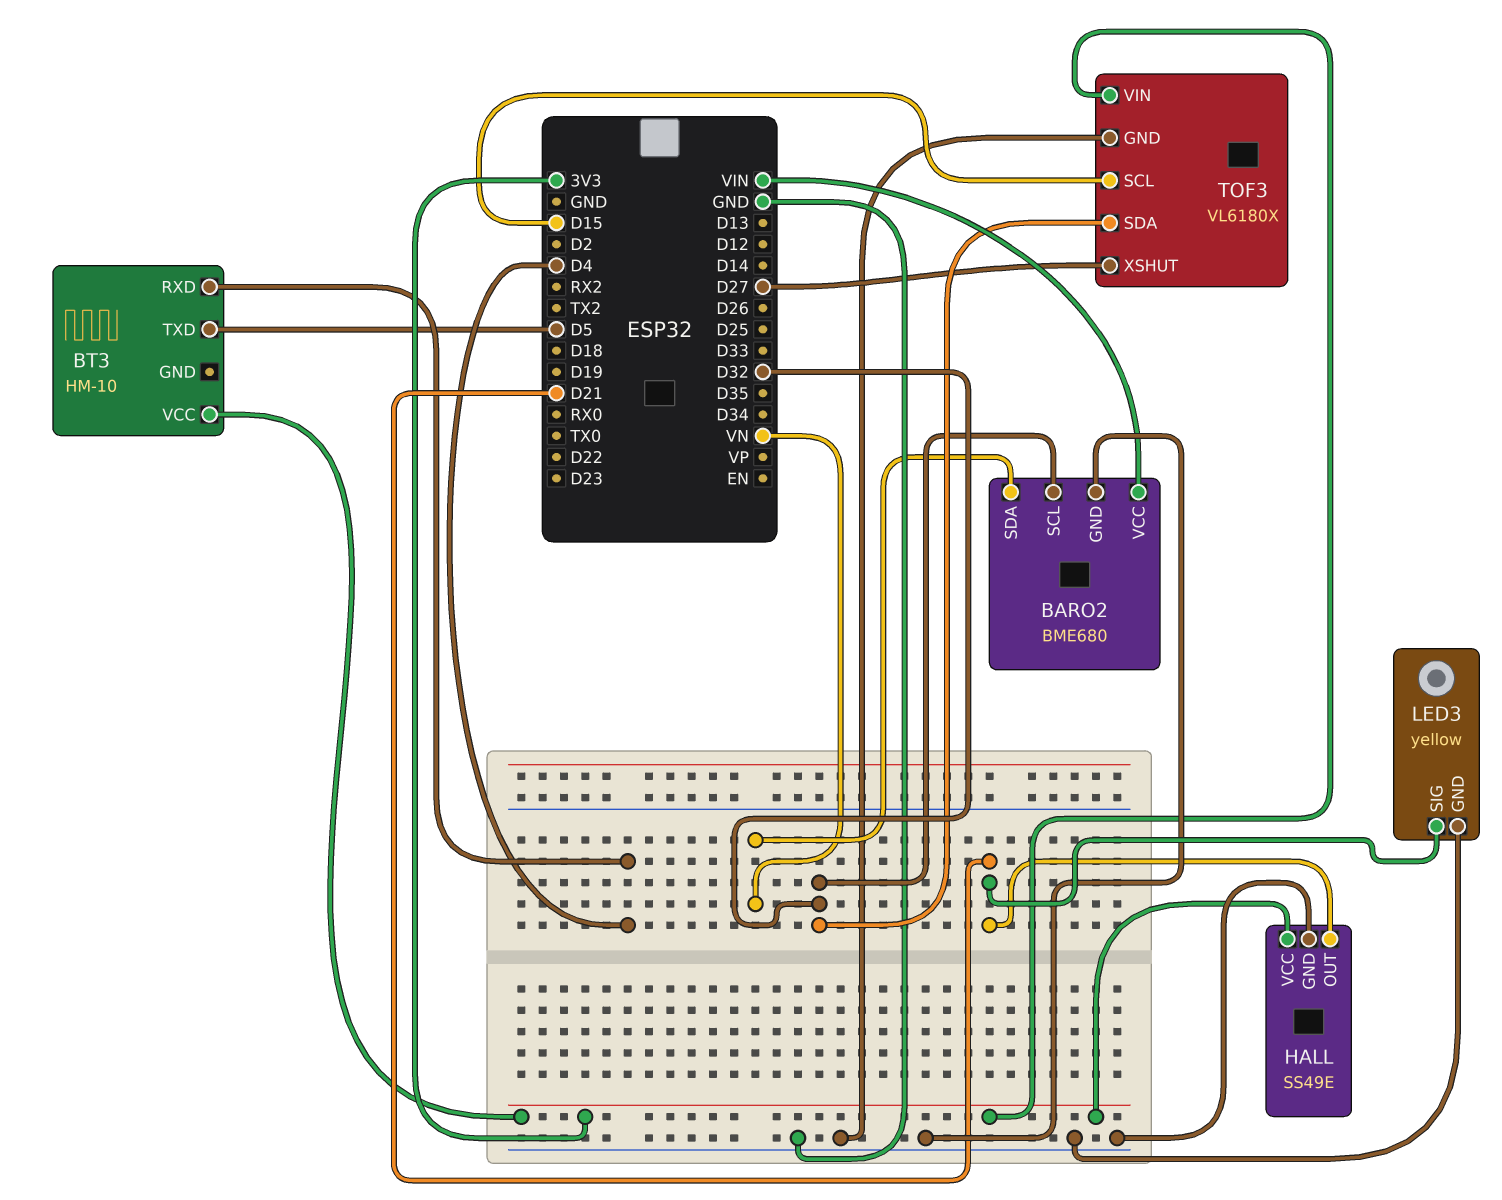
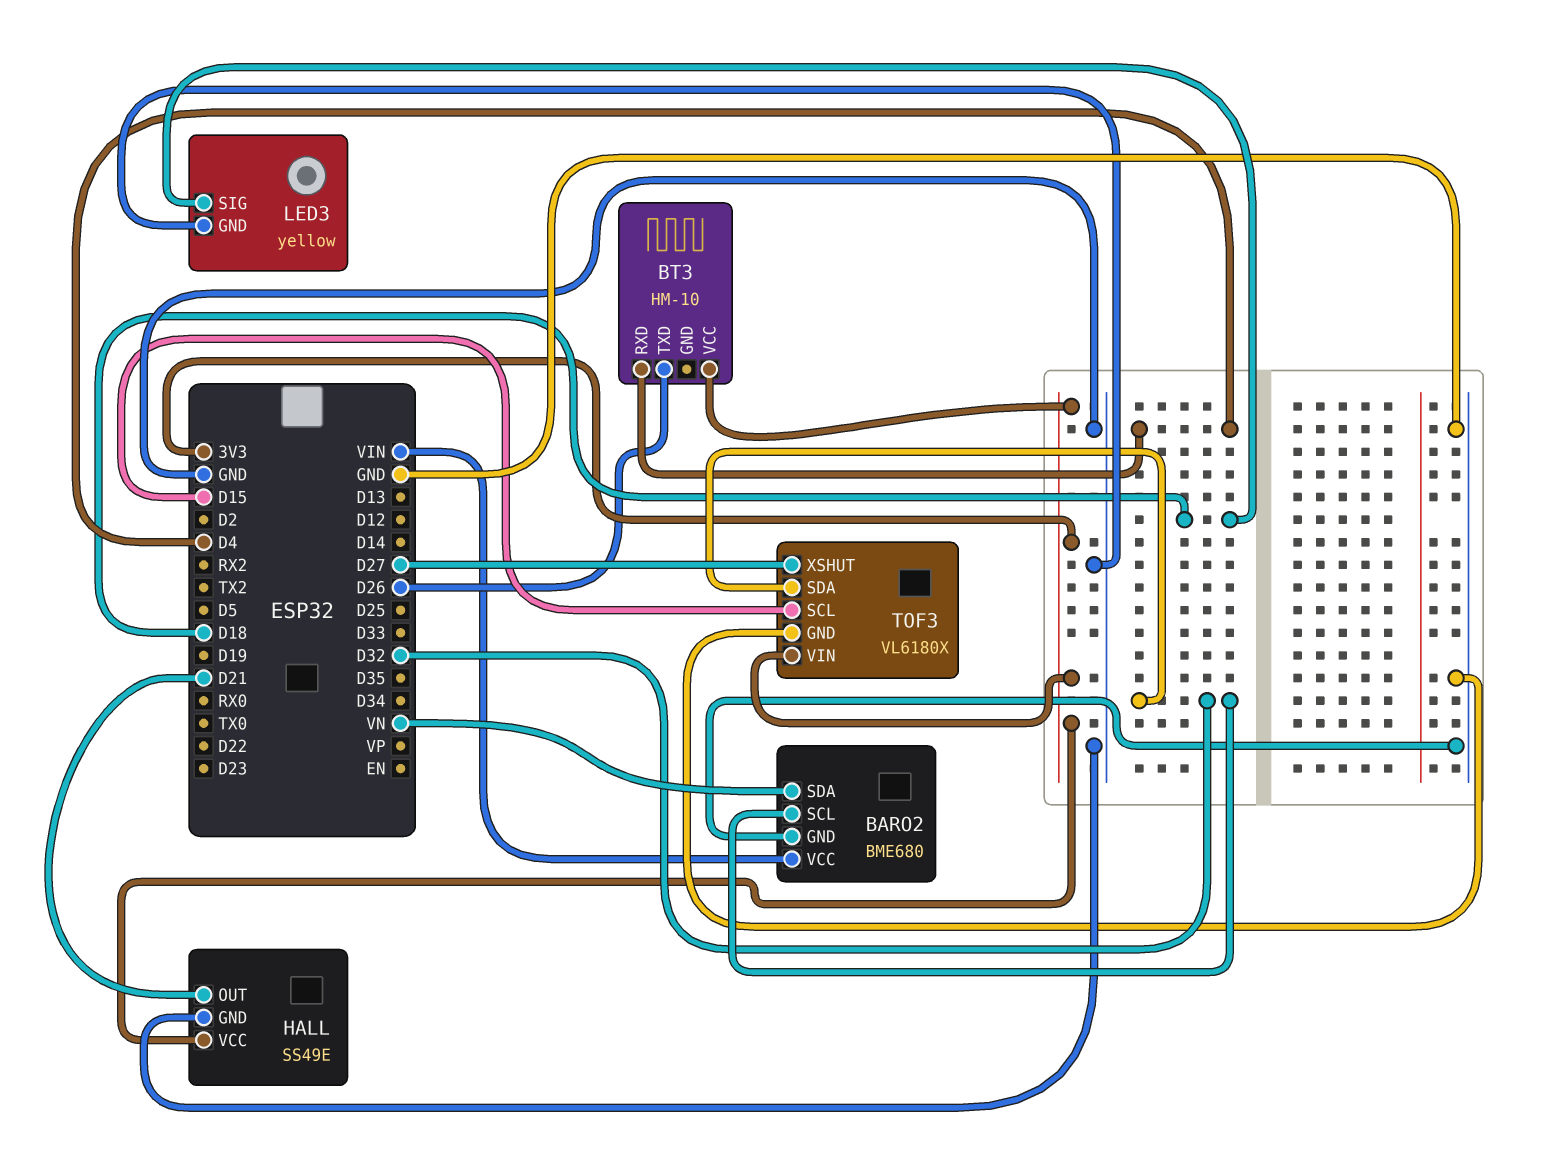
BT3 pin TXD: D5 -> D26
LED3 pin SIG: D21 -> D18

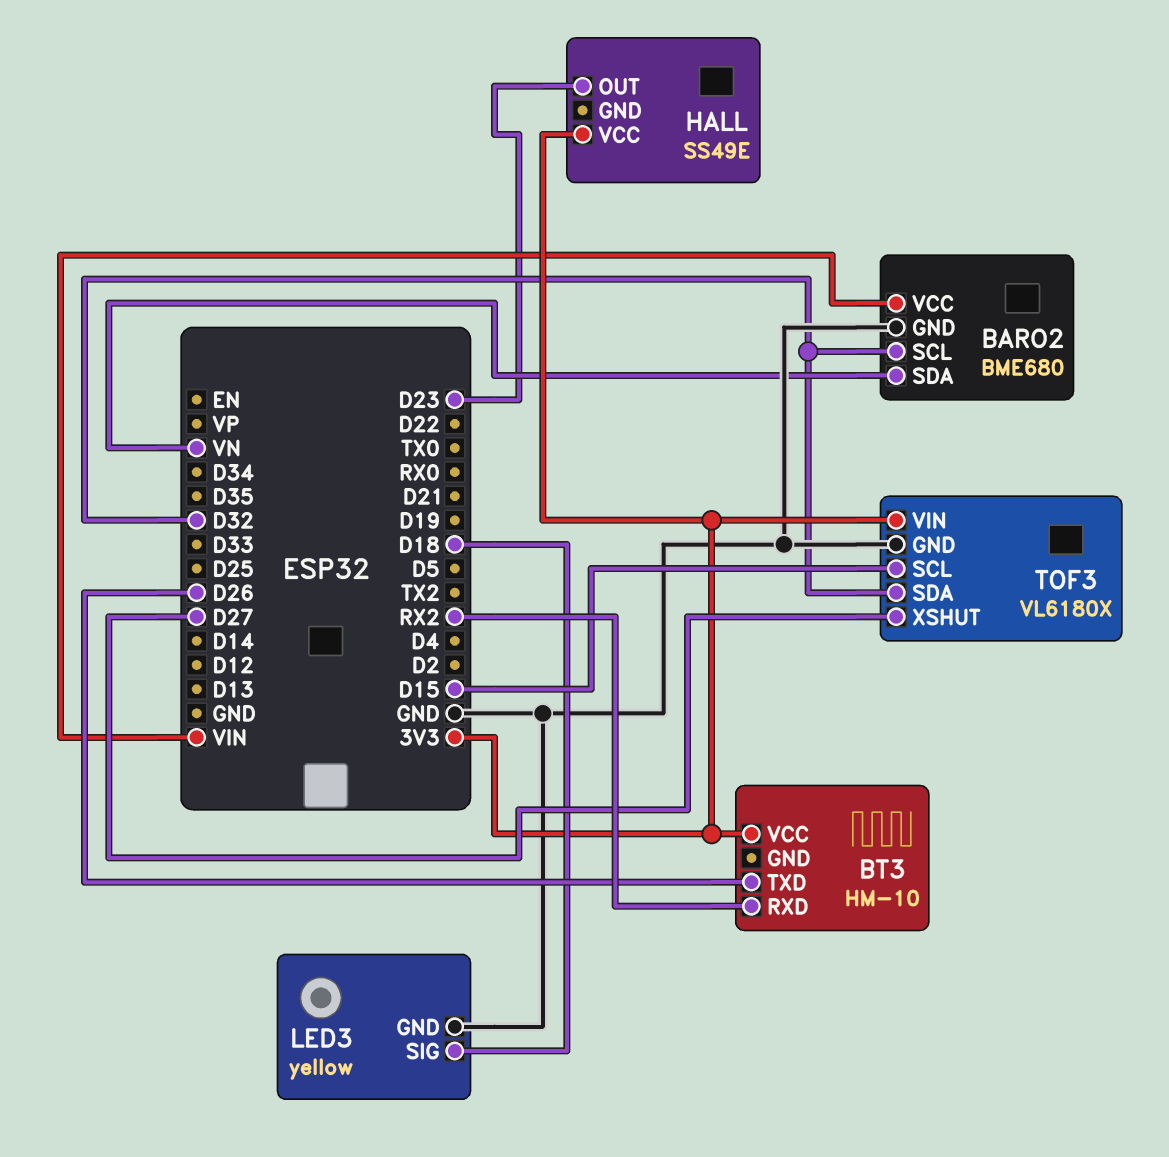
BT3 pin RXD: D4 -> RX2
HALL pin GND: GND -> none
HALL pin OUT: D21 -> D23

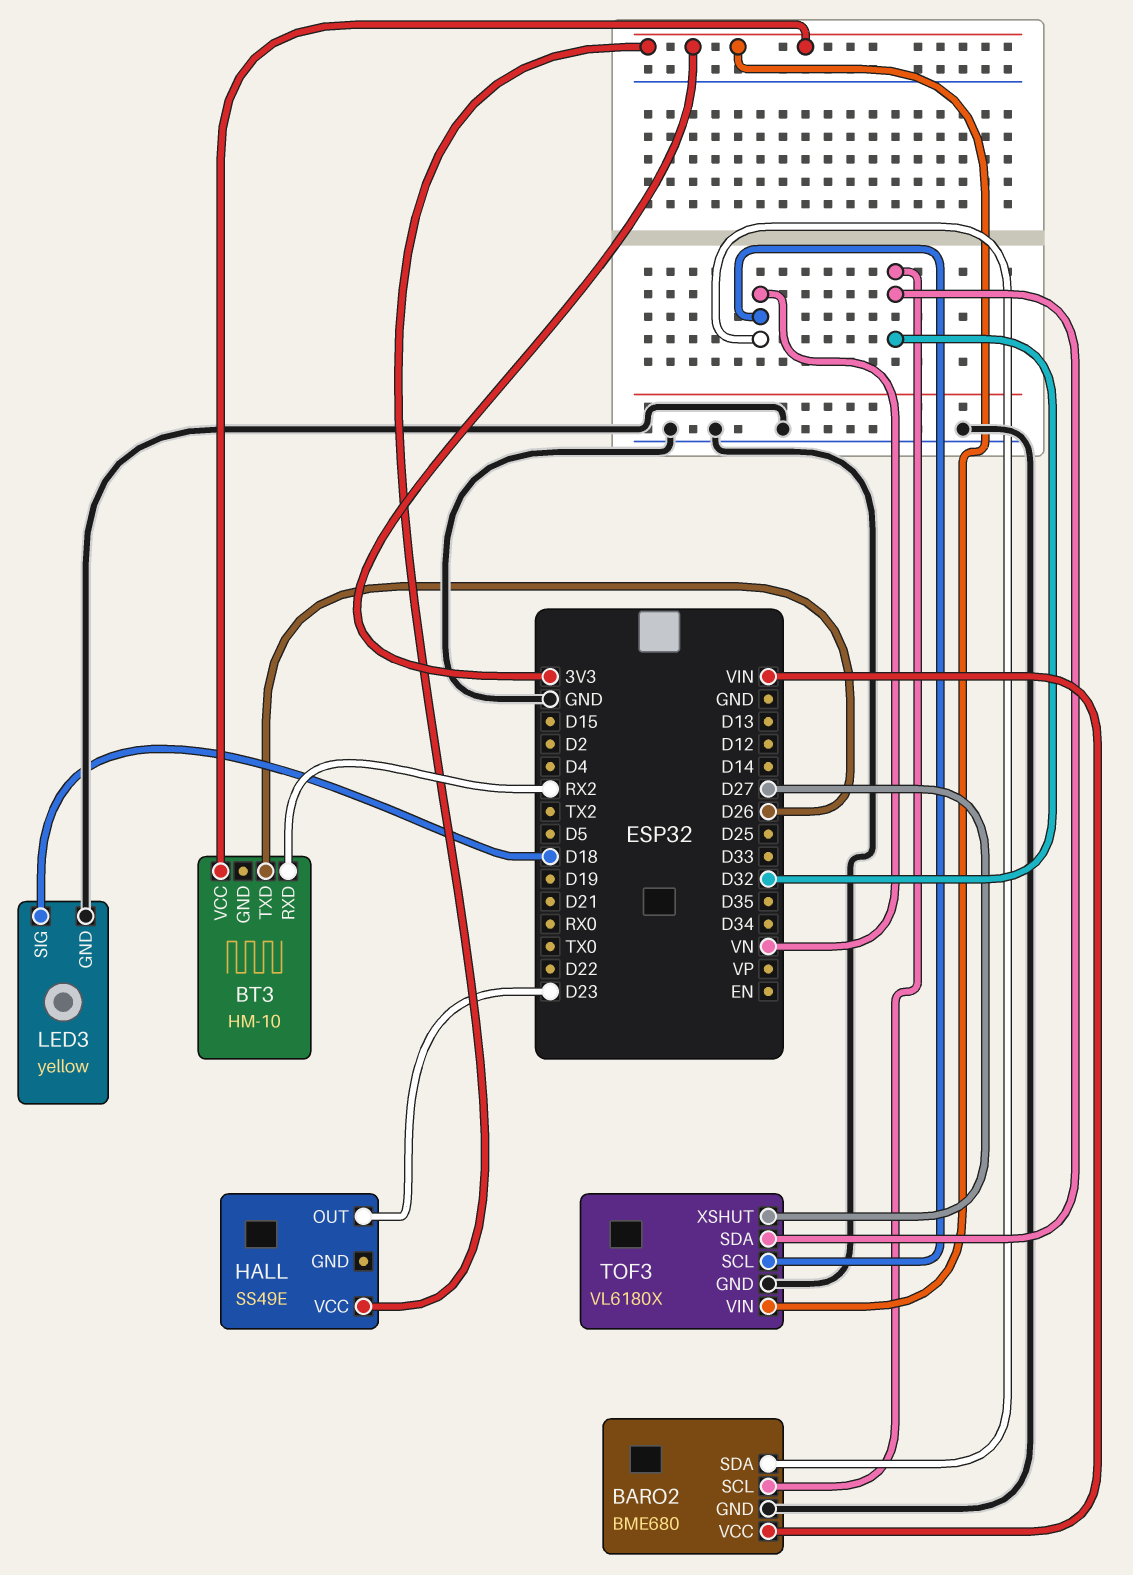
TOF3 pin SCL: D15 -> VN

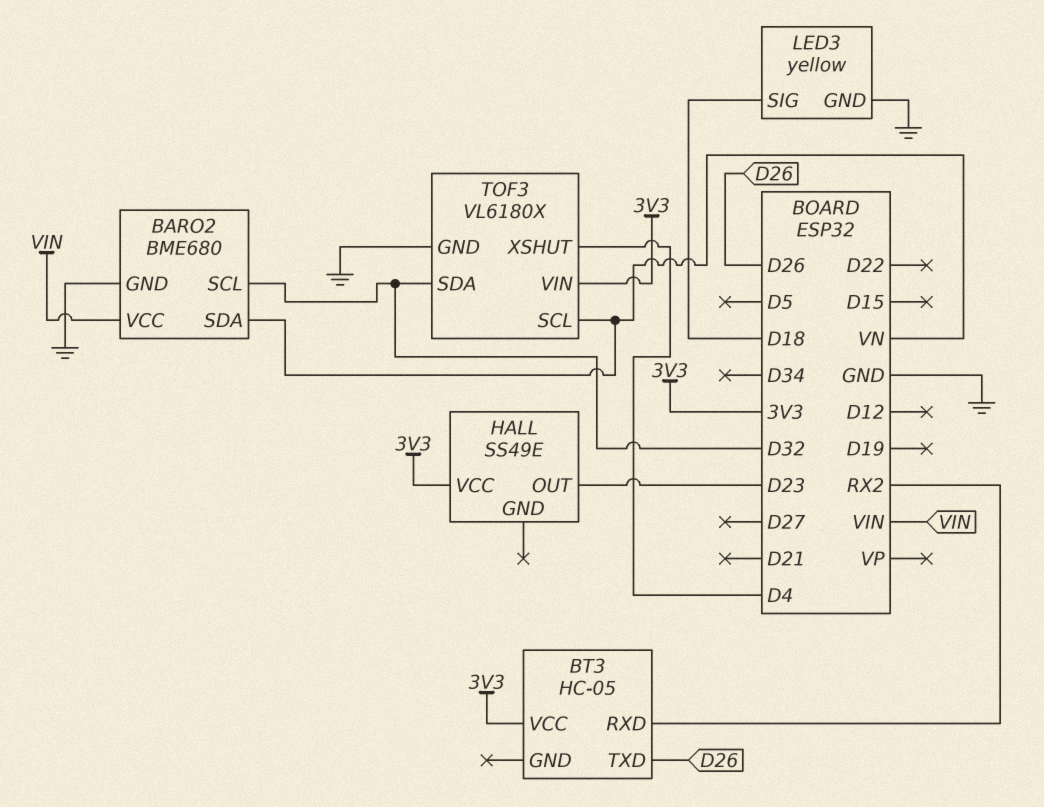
BT3: HM-10 -> HC-05
TOF3 pin XSHUT: D27 -> D4

